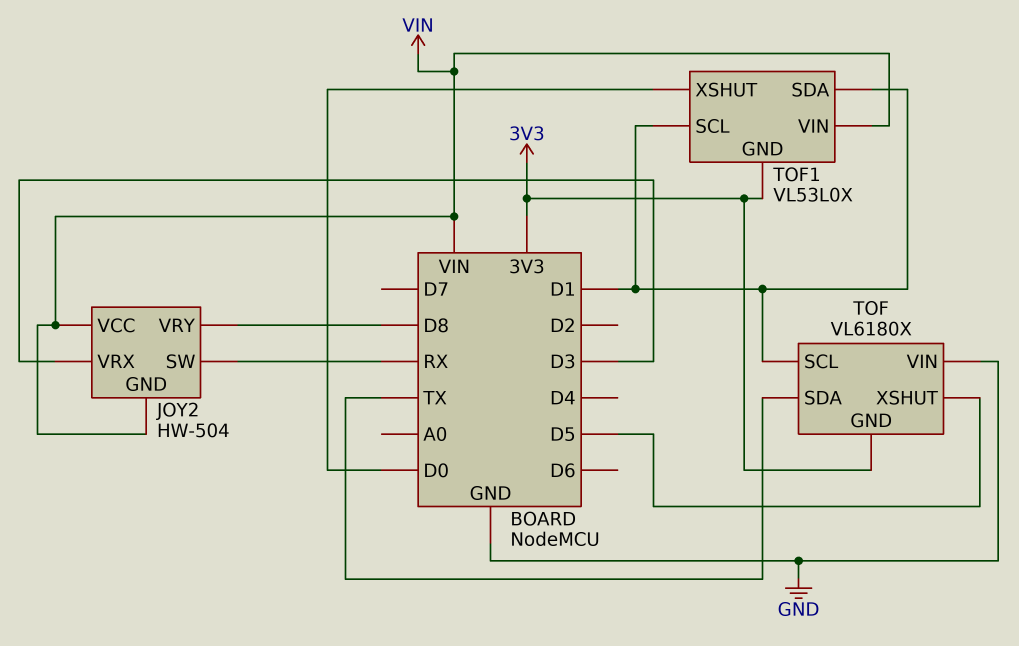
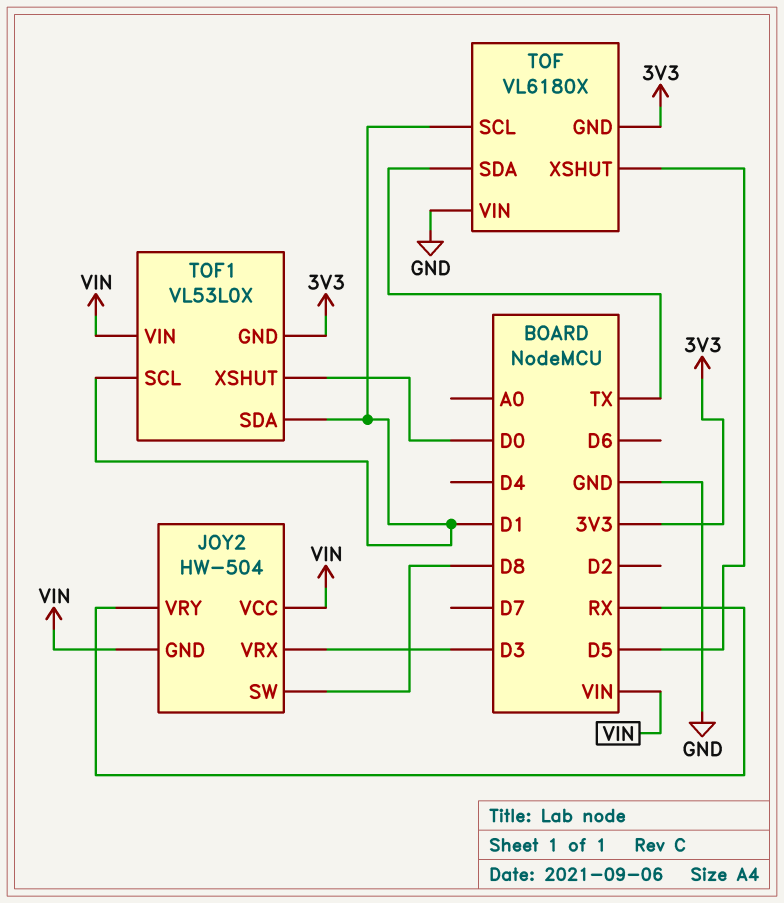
JOY2 pin SW: RX -> D8
JOY2 pin VRY: D8 -> RX

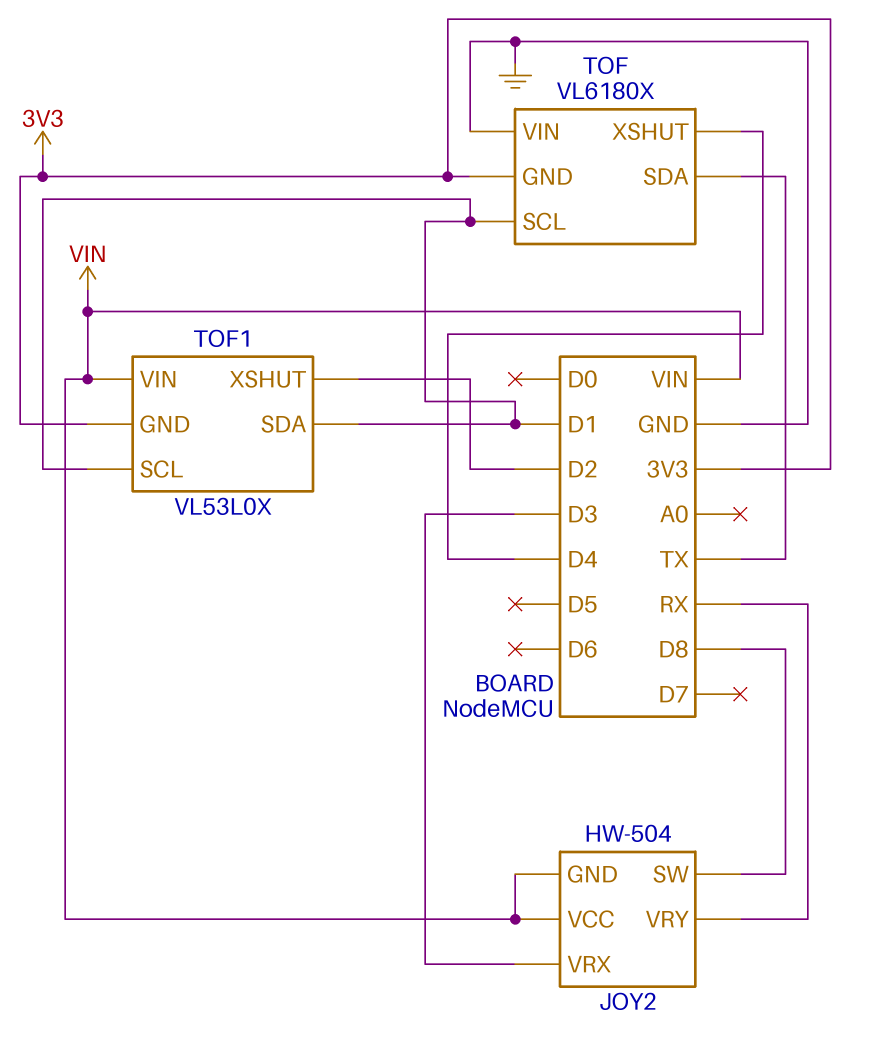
TOF pin XSHUT: D5 -> D4
TOF1 pin XSHUT: D0 -> D2

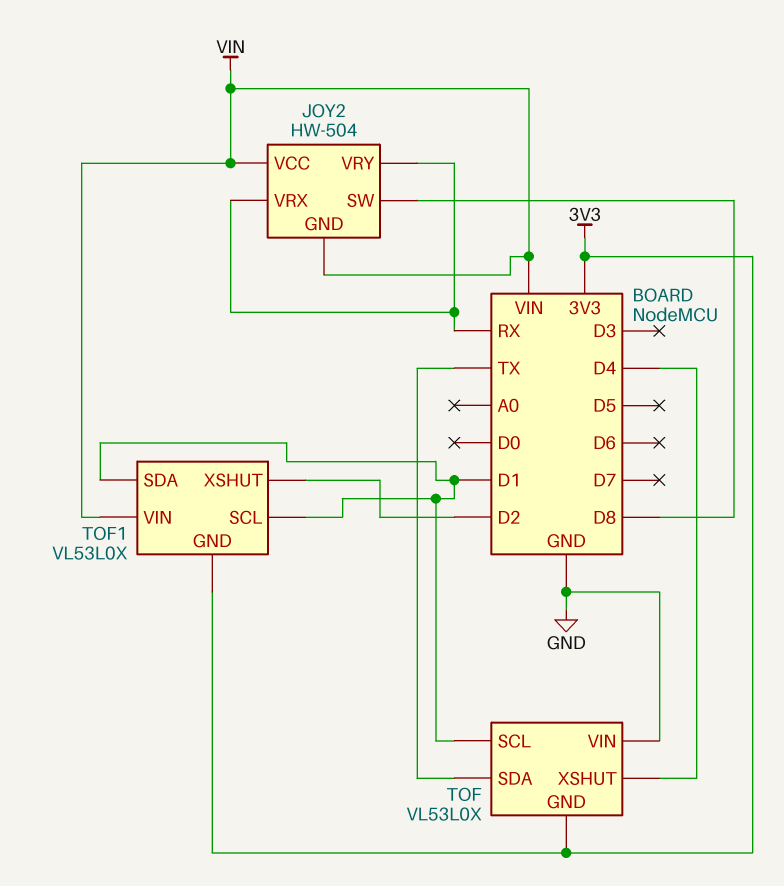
JOY2 pin VRX: D3 -> RX
TOF: VL6180X -> VL53L0X

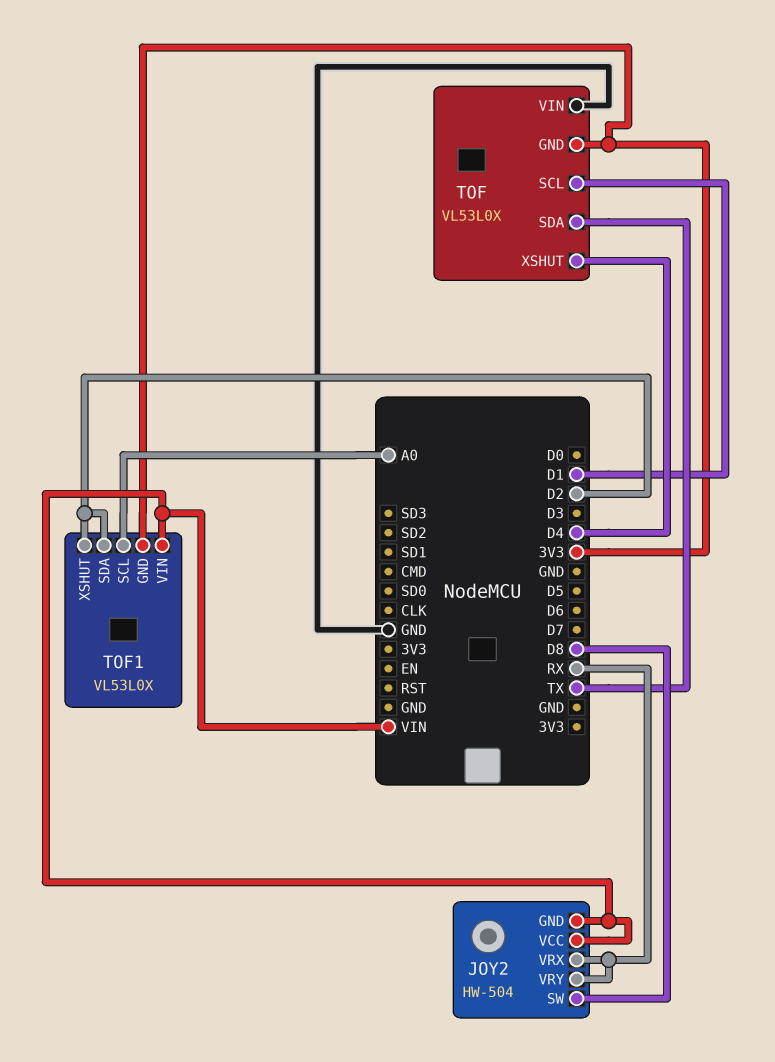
TOF1 pin SCL: D1 -> A0
TOF1 pin SDA: D1 -> D2

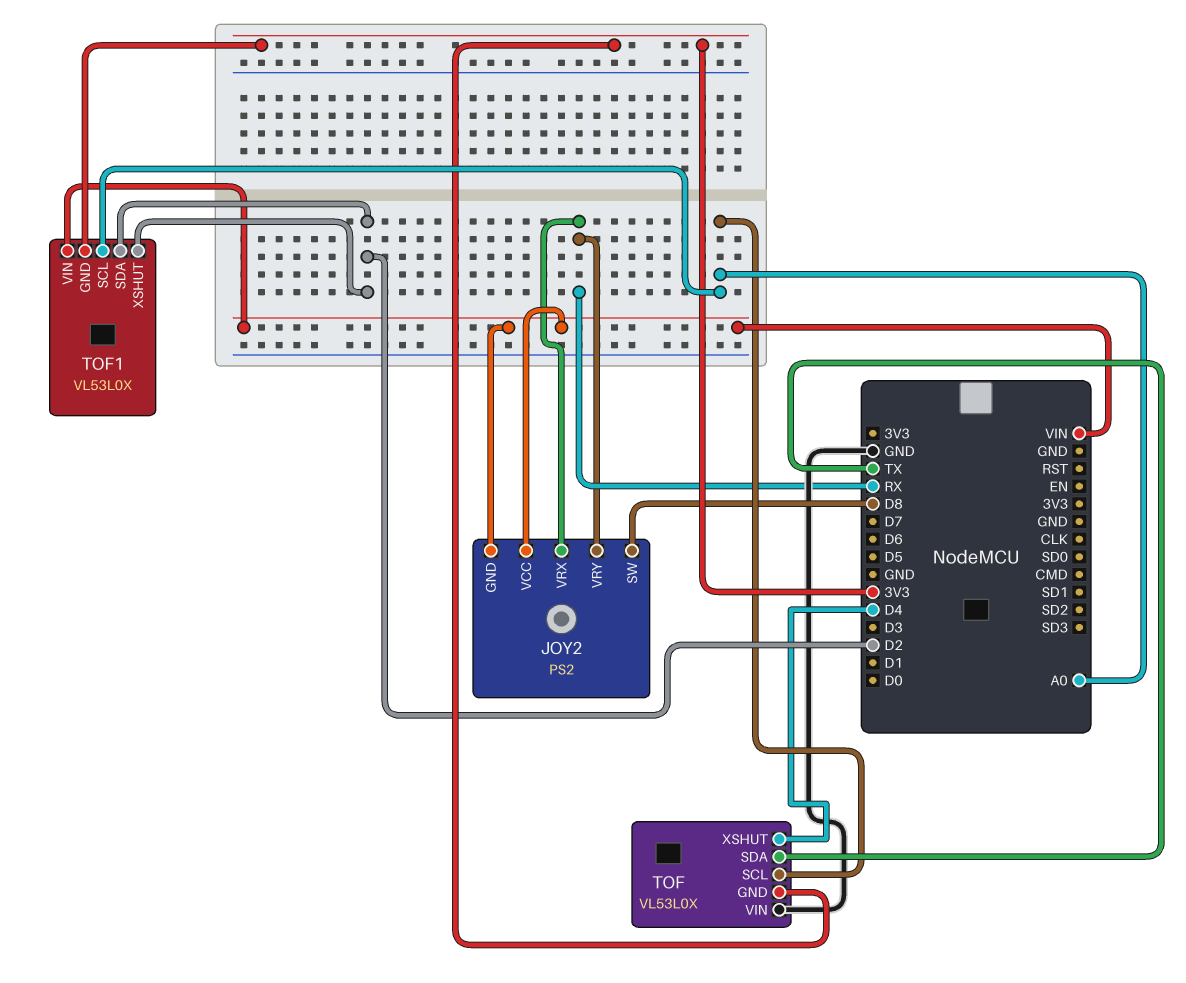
JOY2: HW-504 -> PS2
TOF pin SCL: D1 -> A0

